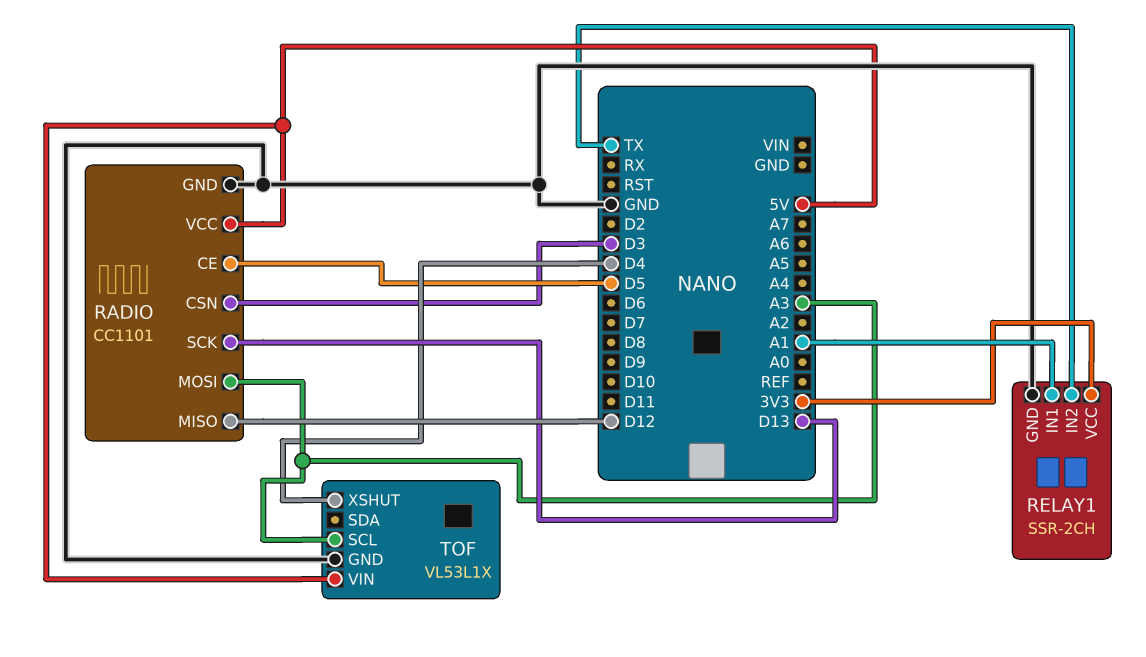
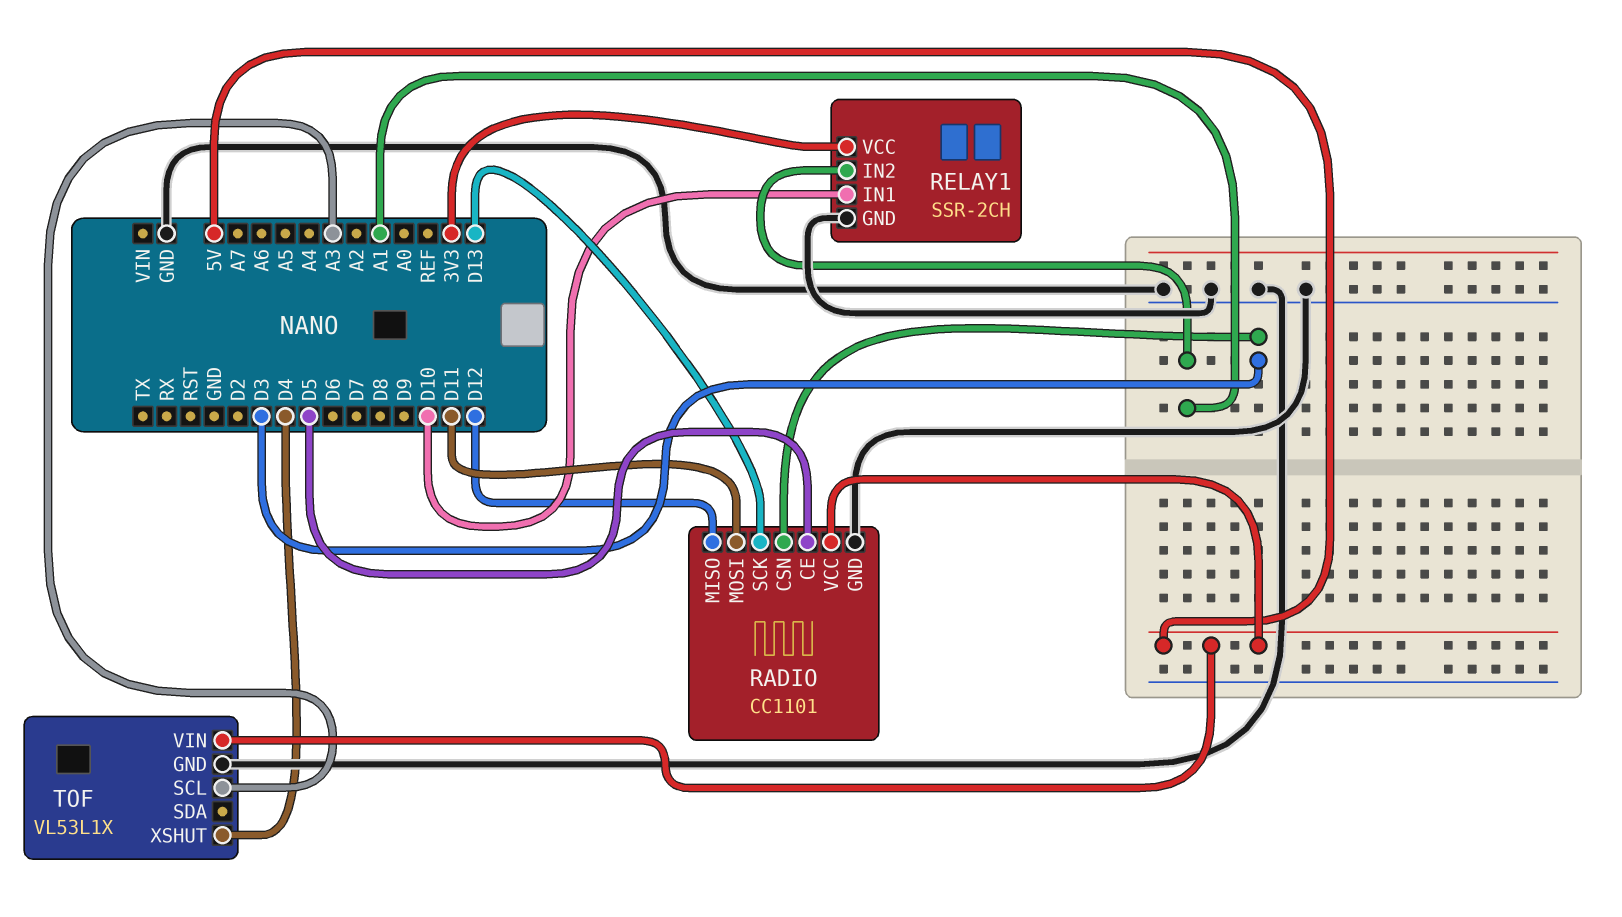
RADIO pin MOSI: A3 -> D11
RELAY1 pin IN1: A1 -> D10
RELAY1 pin IN2: TX -> A1

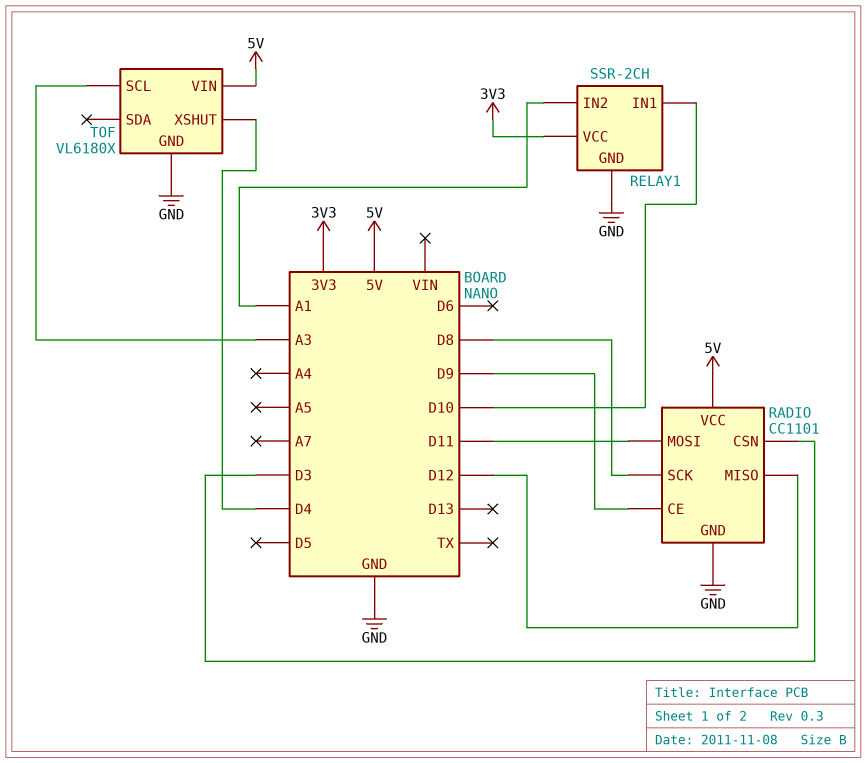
RADIO pin CE: D5 -> D9
RADIO pin SCK: D13 -> D8
TOF: VL53L1X -> VL6180X

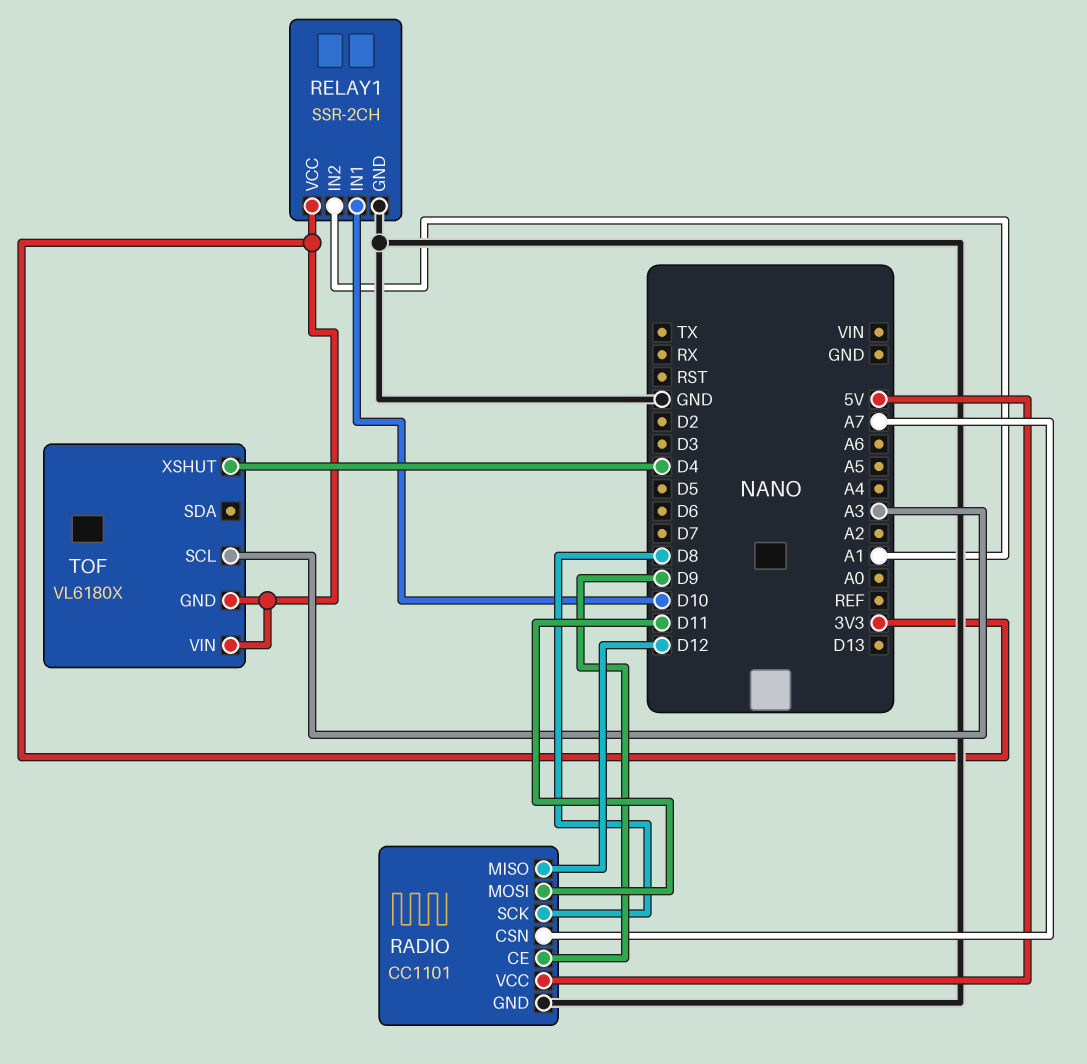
RADIO pin CSN: D3 -> A7
TOF pin GND: GND -> 3V3
TOF pin VIN: 5V -> 3V3

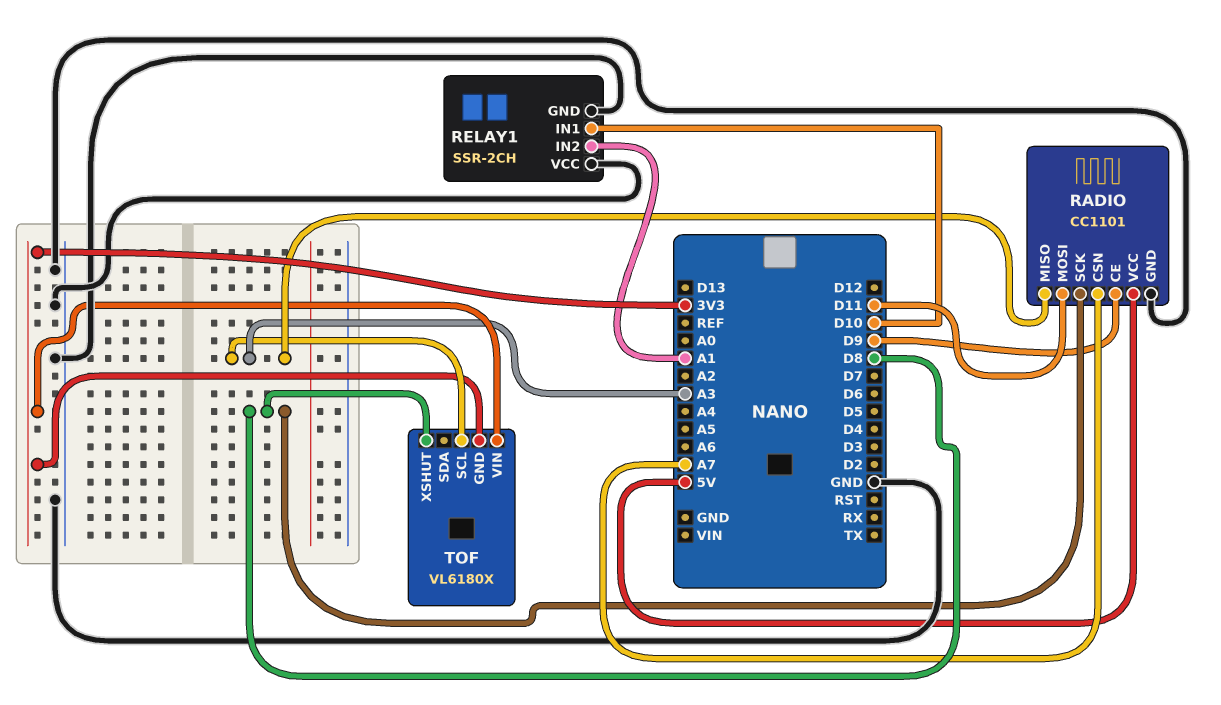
RADIO pin MISO: D12 -> A3
RELAY1 pin VCC: 3V3 -> GND
TOF pin XSHUT: D4 -> D8

